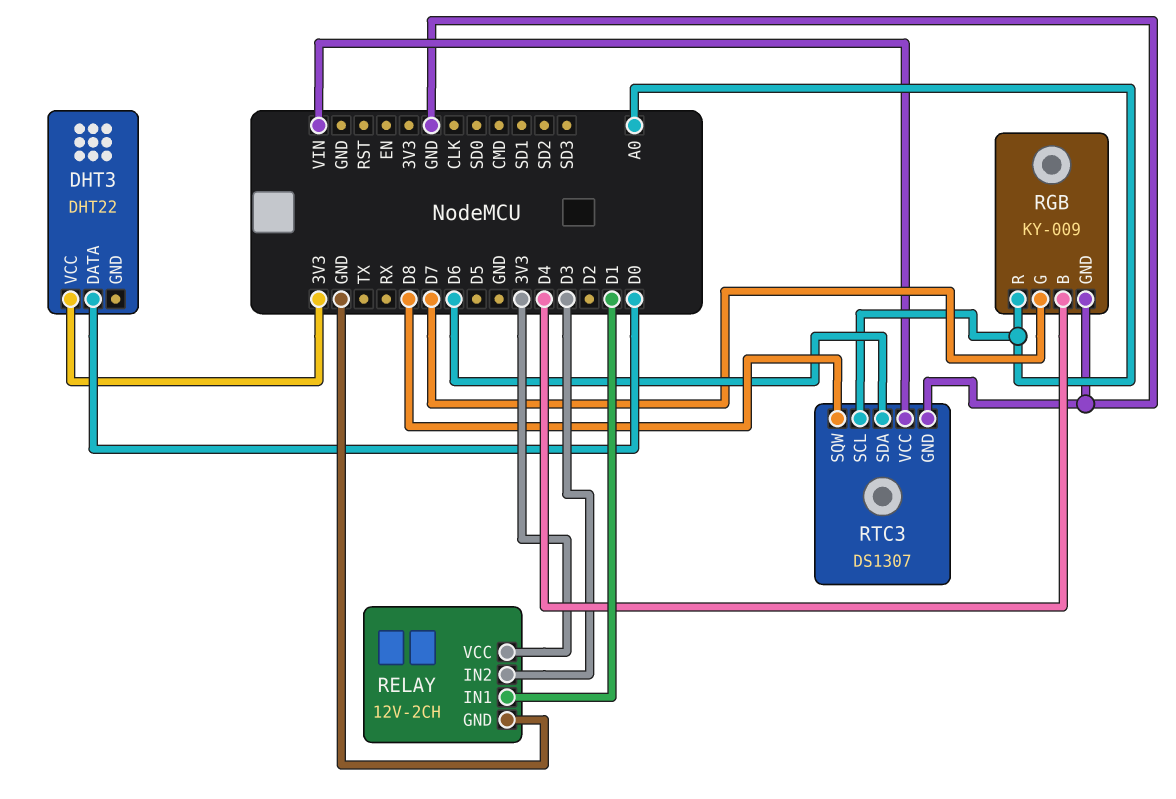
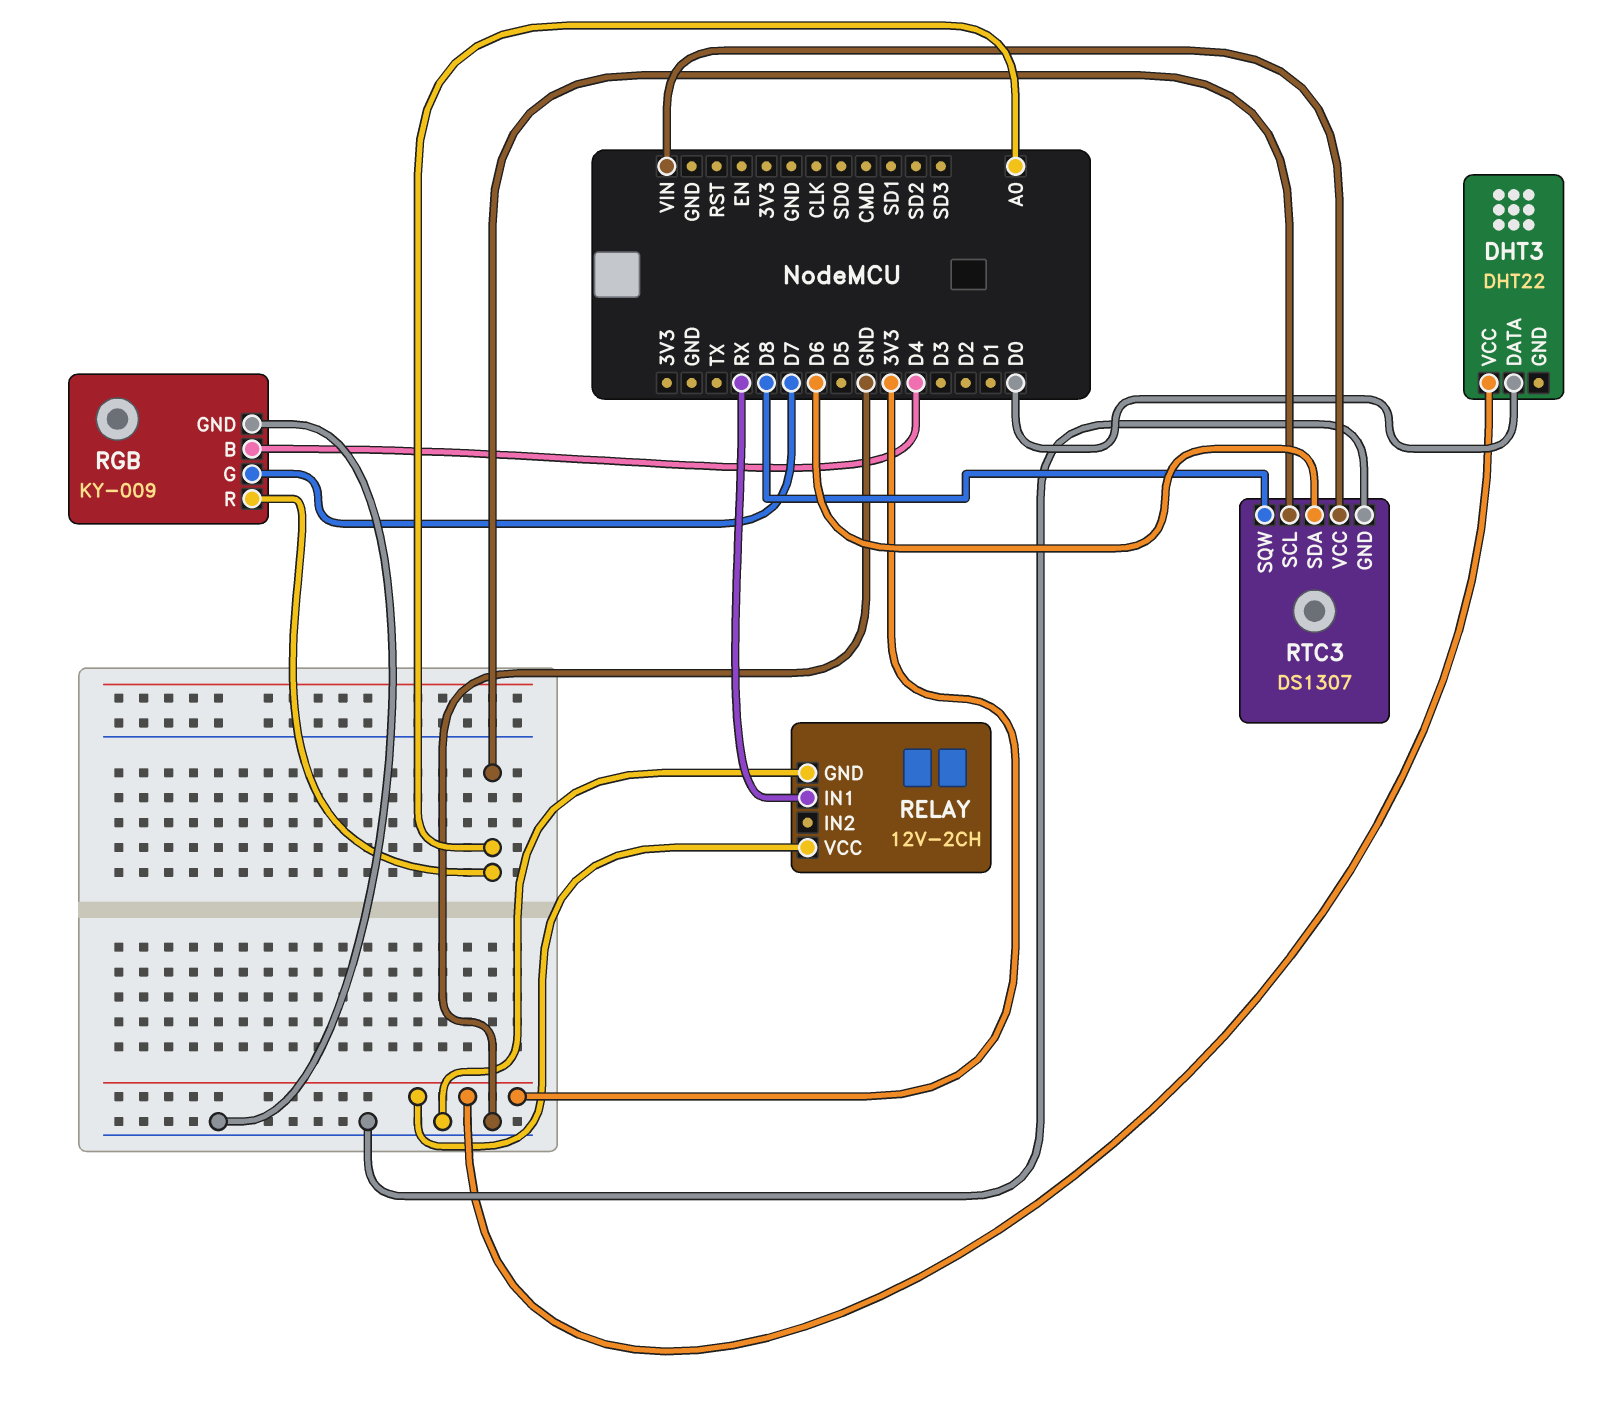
RELAY pin IN1: D1 -> RX
RELAY pin IN2: D3 -> none

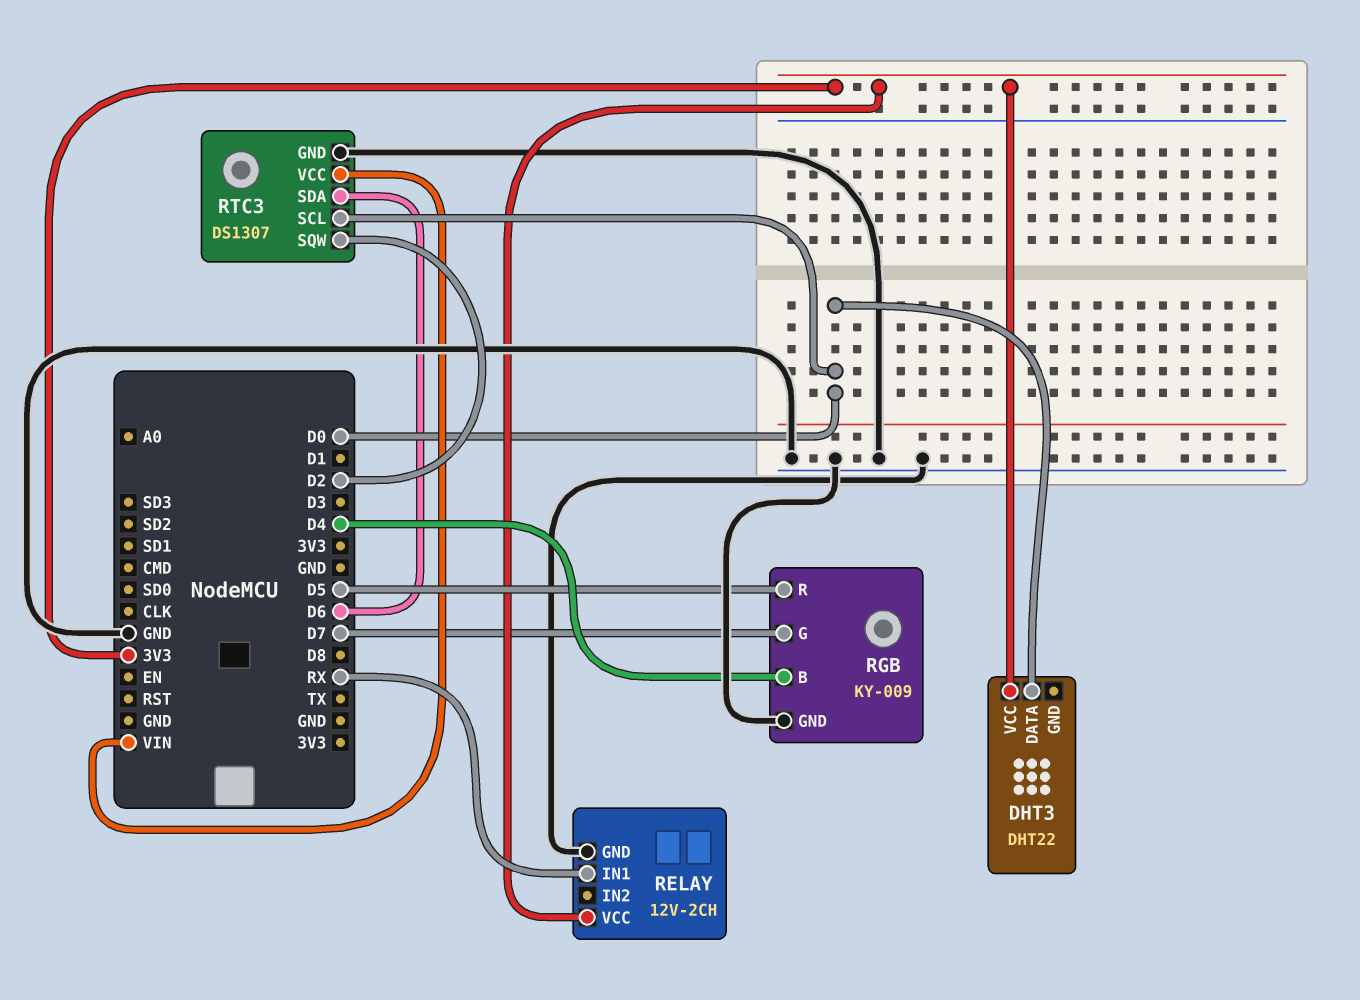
RGB pin R: A0 -> D5
RTC3 pin SCL: A0 -> D0
RTC3 pin SQW: D8 -> D2

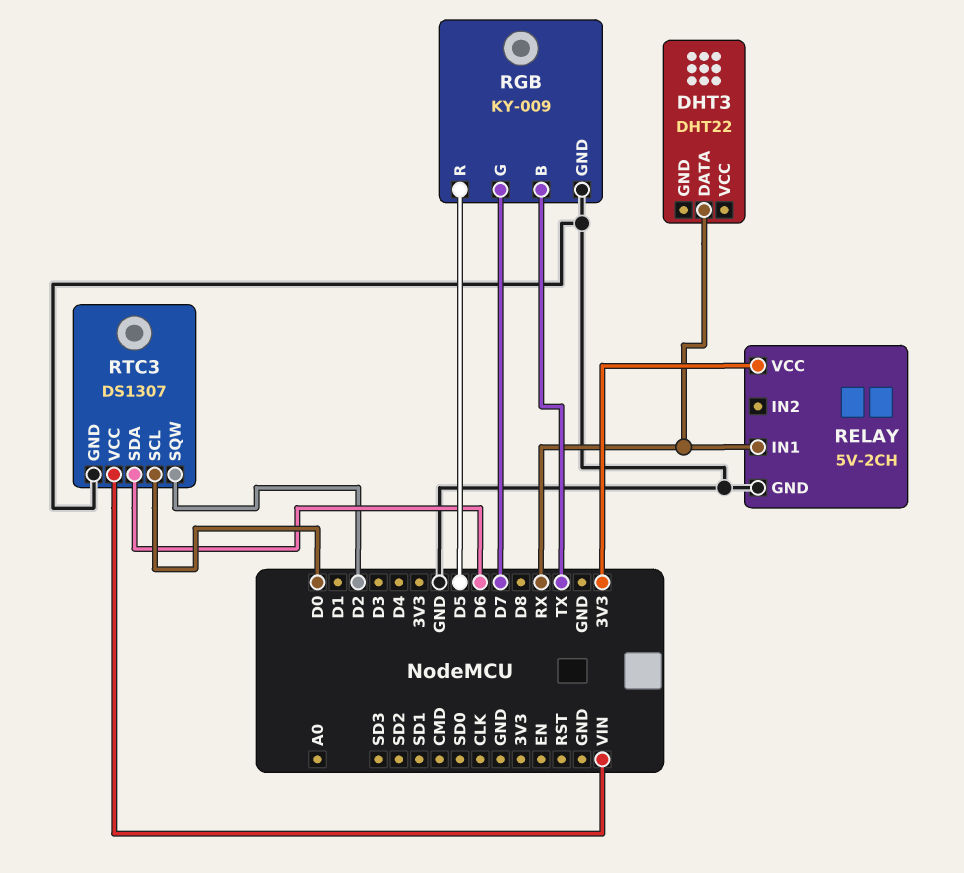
DHT3 pin DATA: D0 -> RX
DHT3 pin VCC: 3V3 -> none
RELAY: 12V-2CH -> 5V-2CH
RGB pin B: D4 -> TX

